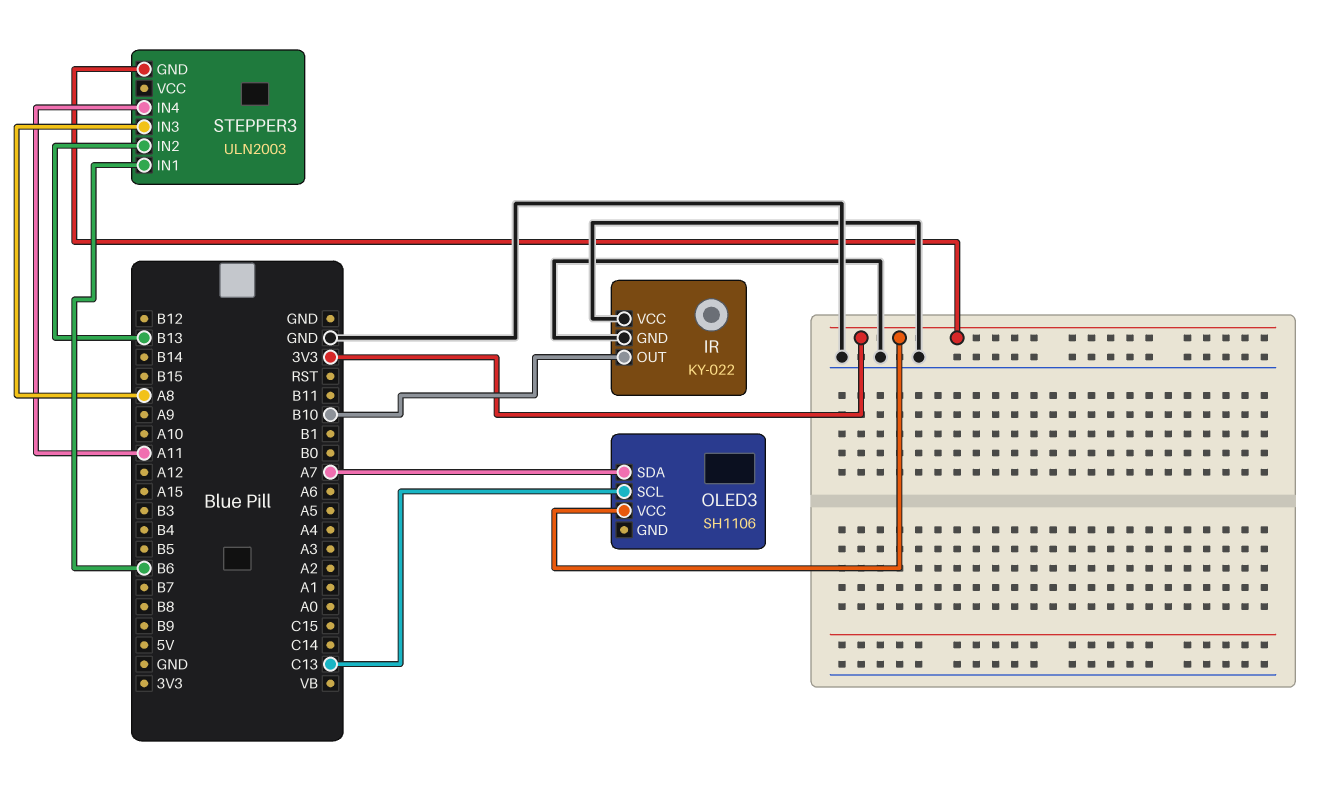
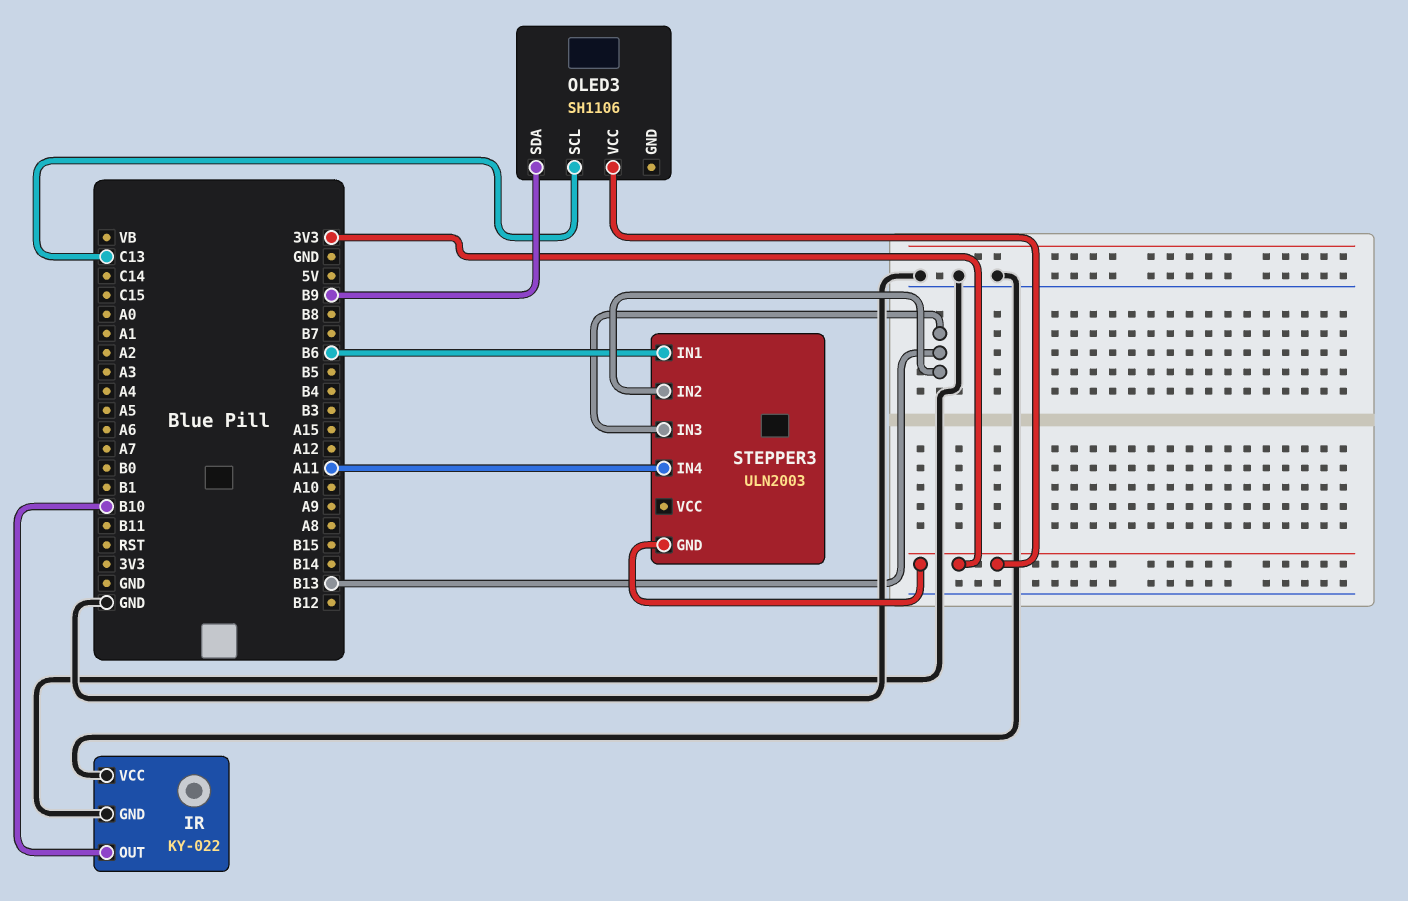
OLED3 pin SDA: A7 -> B9
STEPPER3 pin IN3: A8 -> B13

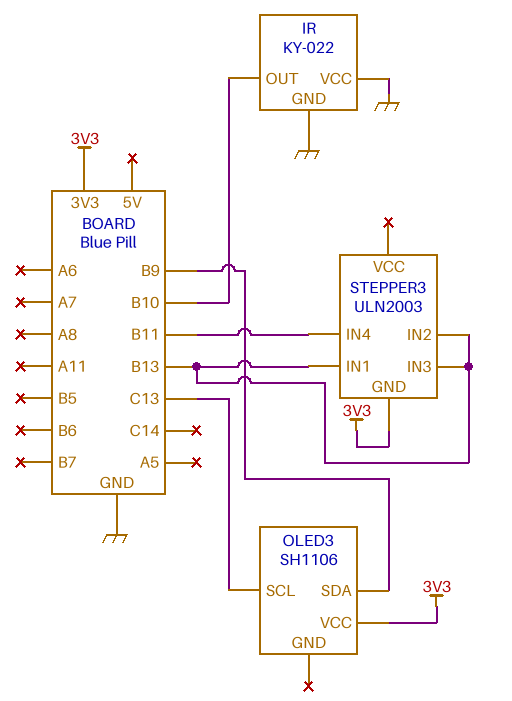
STEPPER3 pin IN1: B6 -> B13
STEPPER3 pin IN4: A11 -> B11

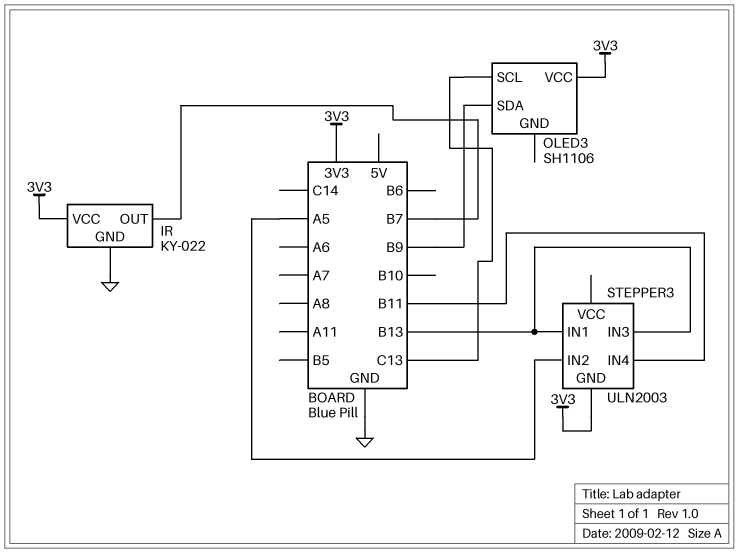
IR pin OUT: B10 -> B7
IR pin VCC: GND -> 3V3
STEPPER3 pin IN2: B13 -> A5

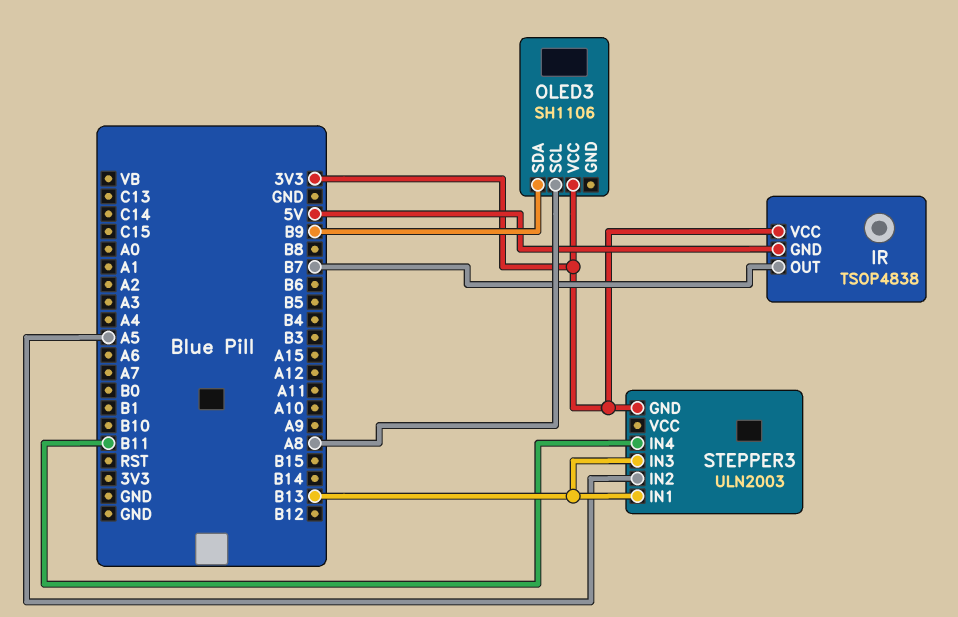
IR: KY-022 -> TSOP4838
IR pin GND: GND -> 5V
OLED3 pin SCL: C13 -> A8

